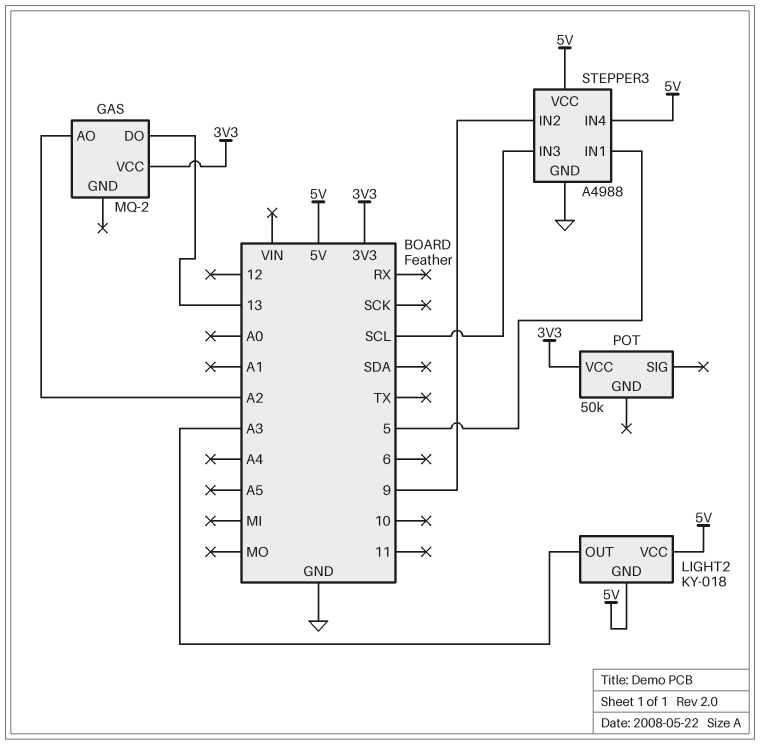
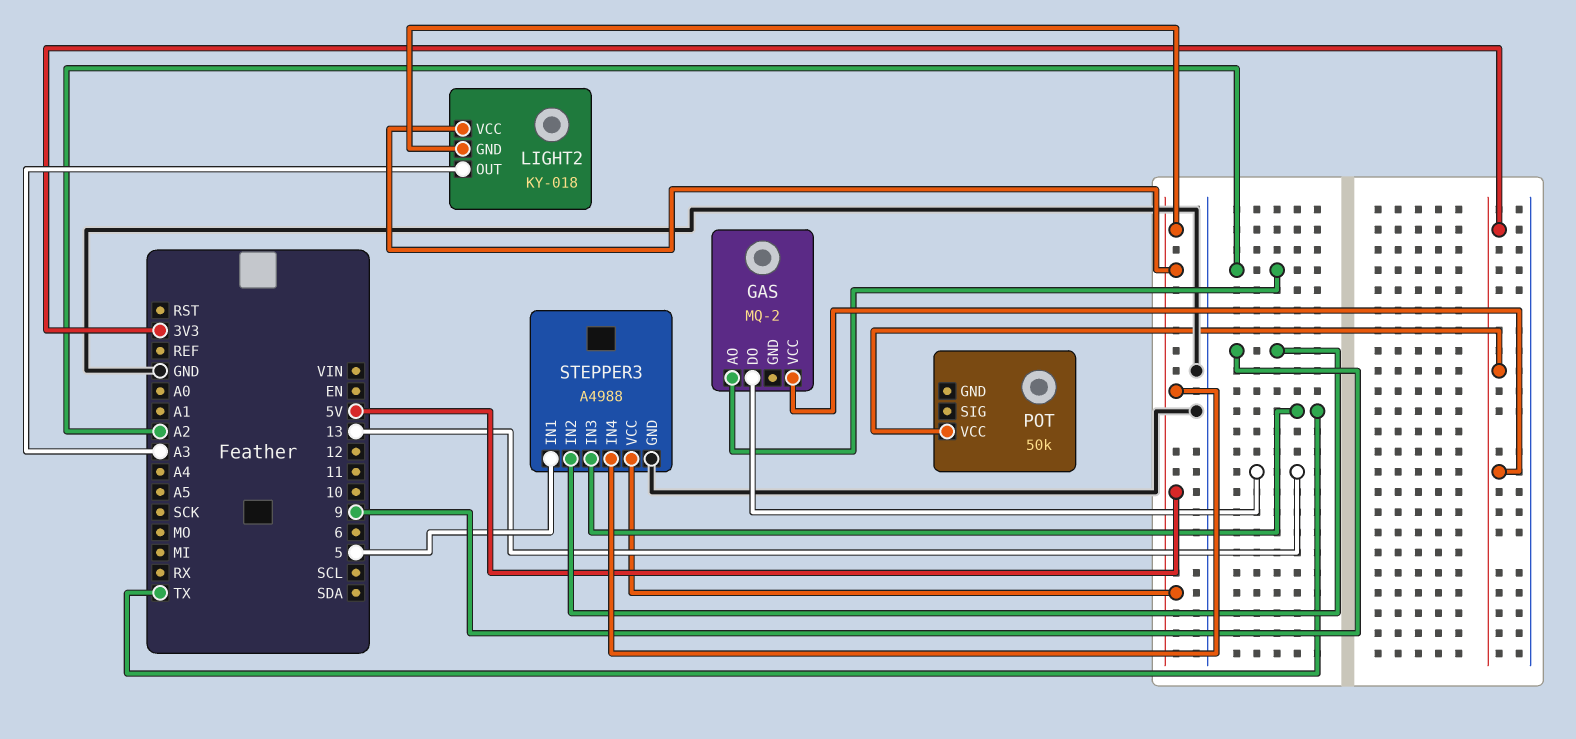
STEPPER3 pin IN3: SCL -> TX

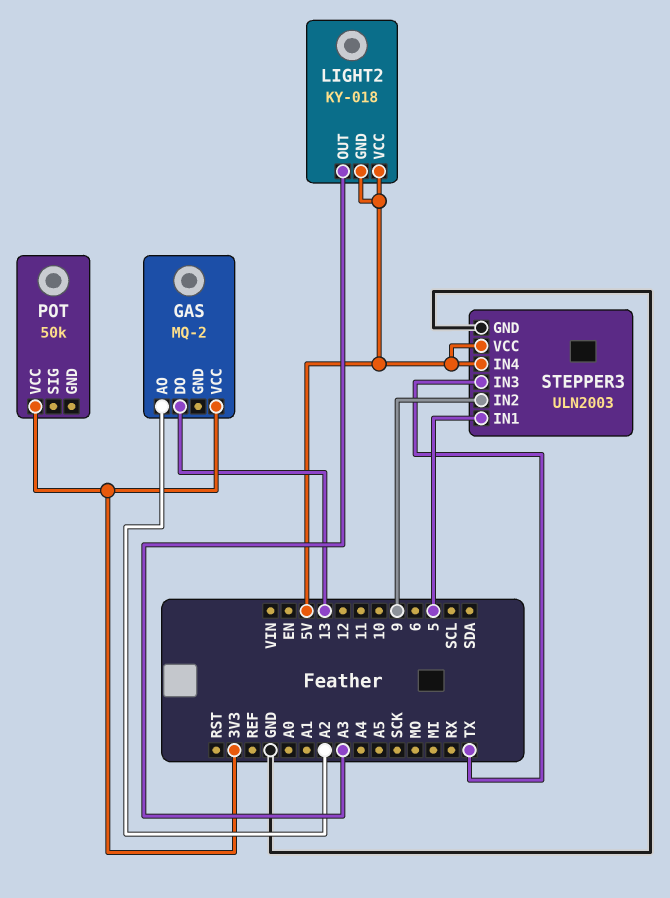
STEPPER3: A4988 -> ULN2003

